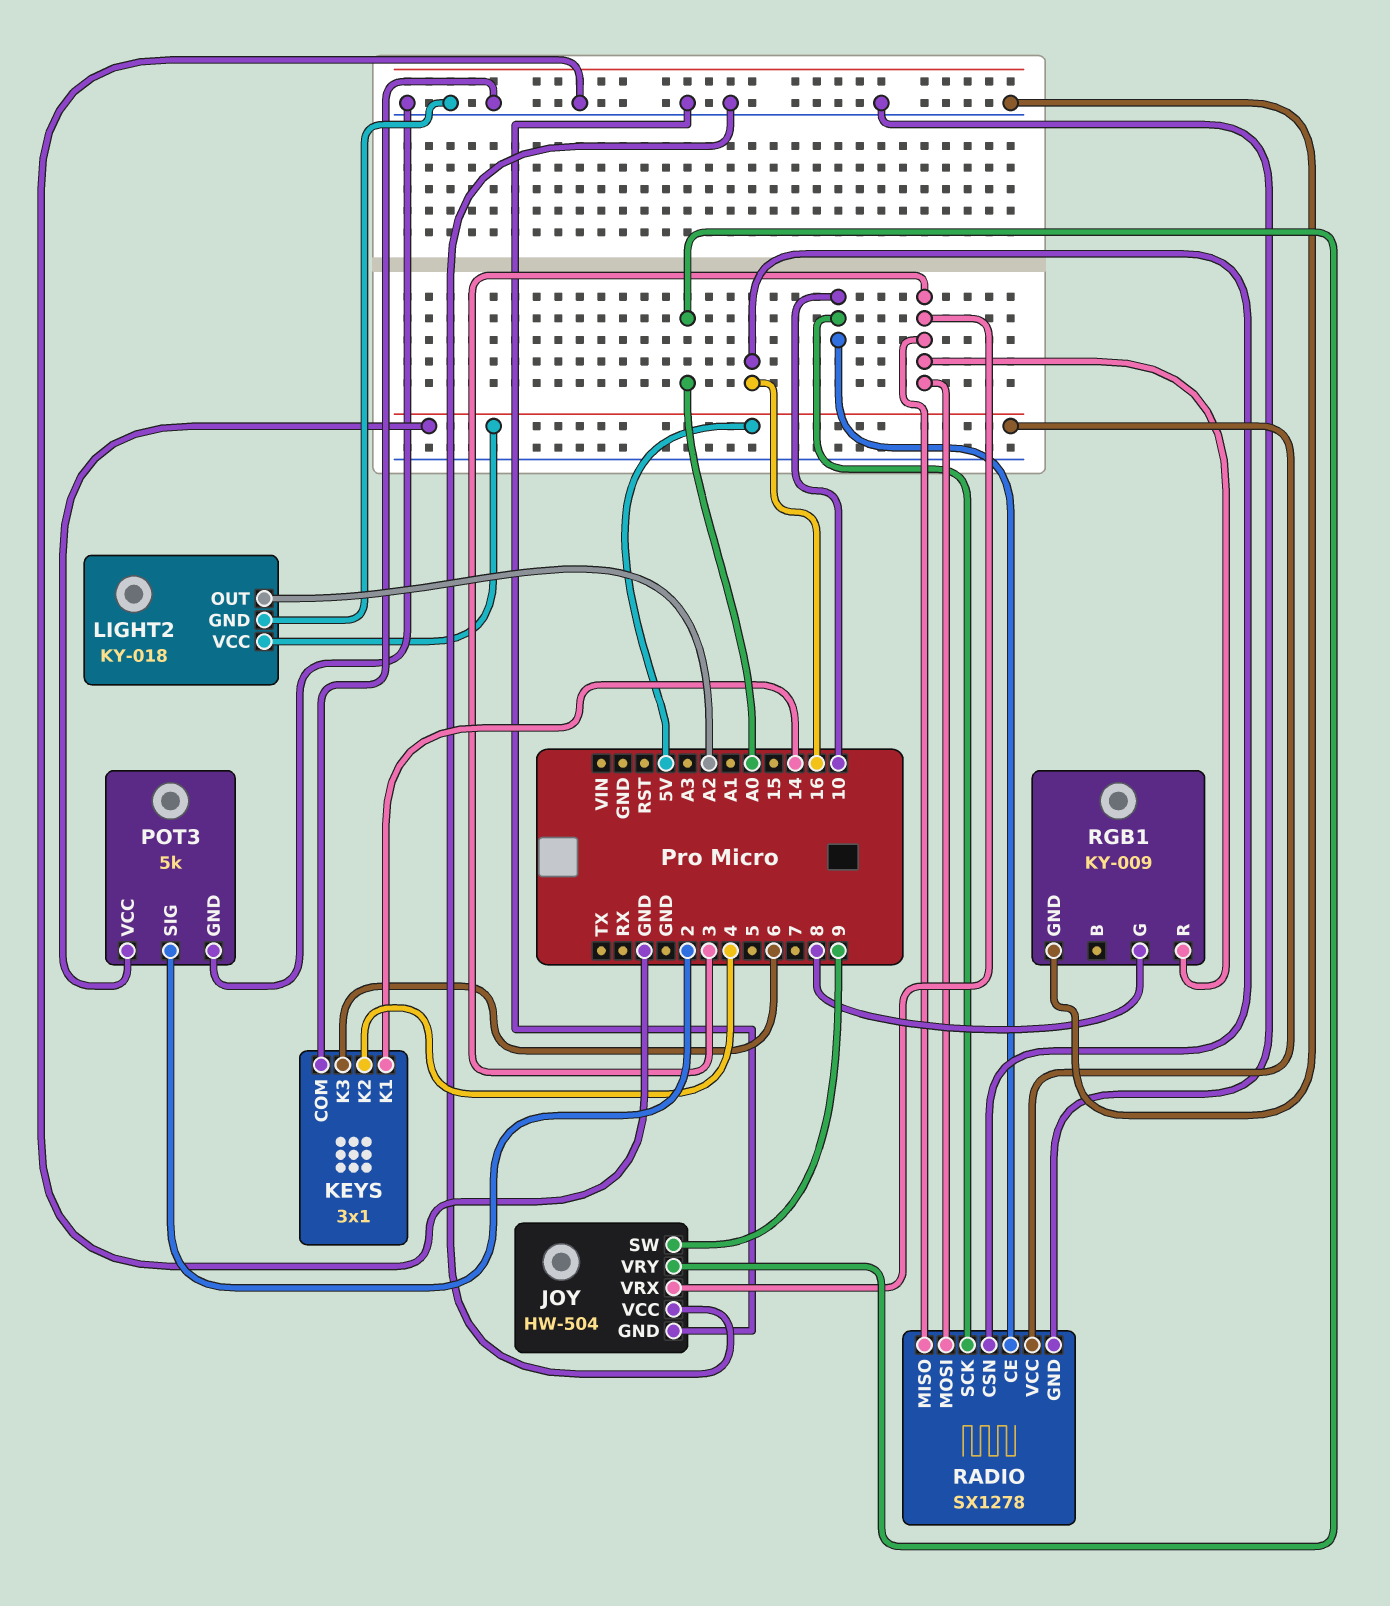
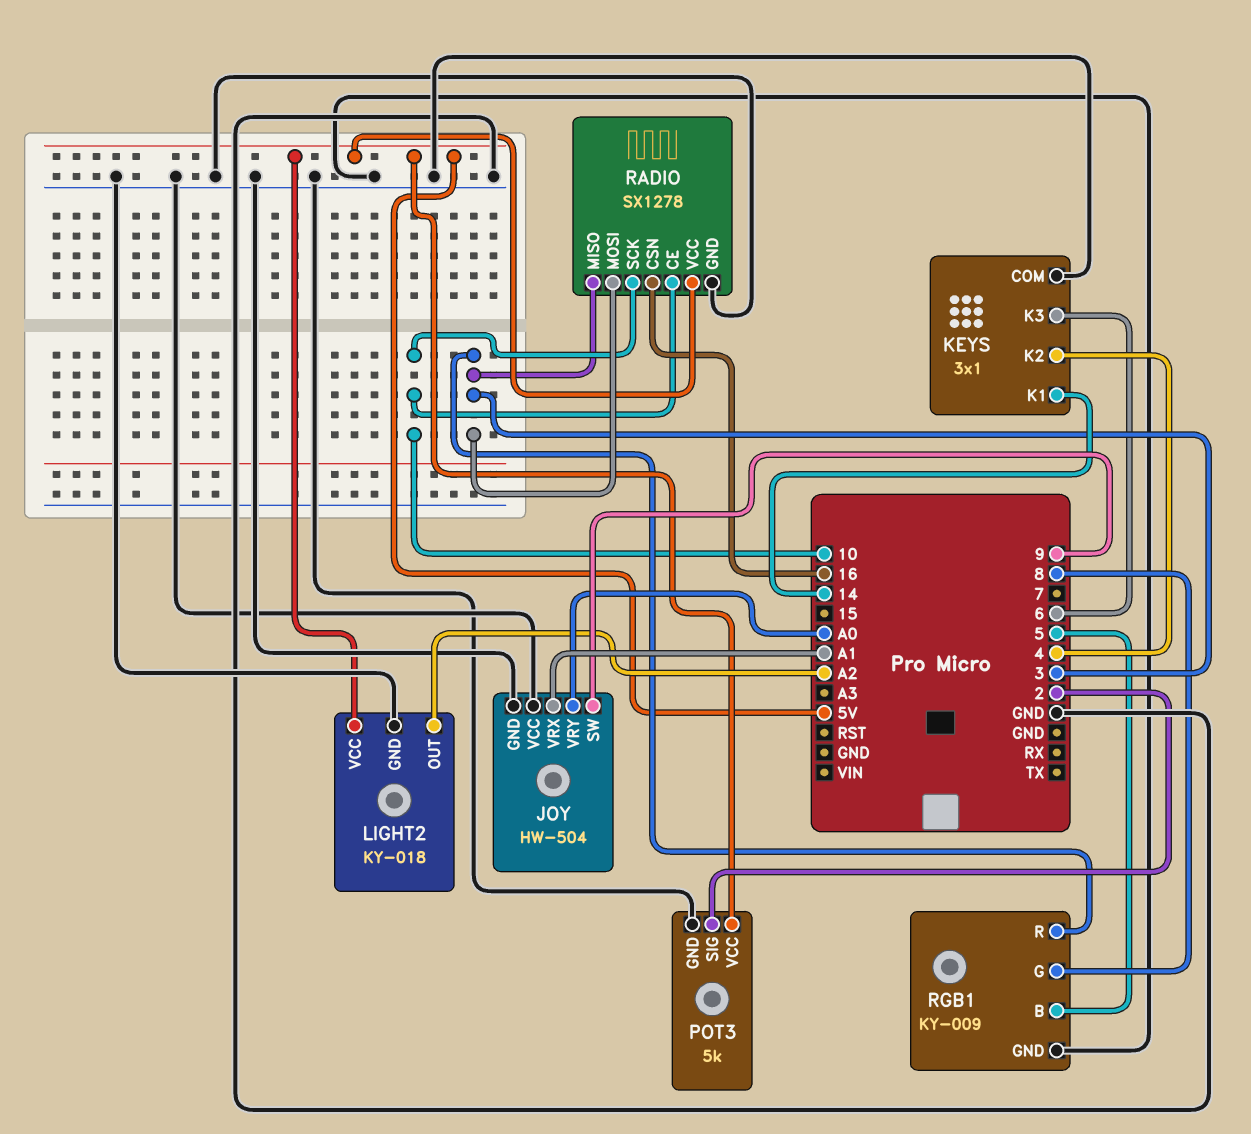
JOY pin VRX: 3 -> A1
RGB1 pin B: none -> 5

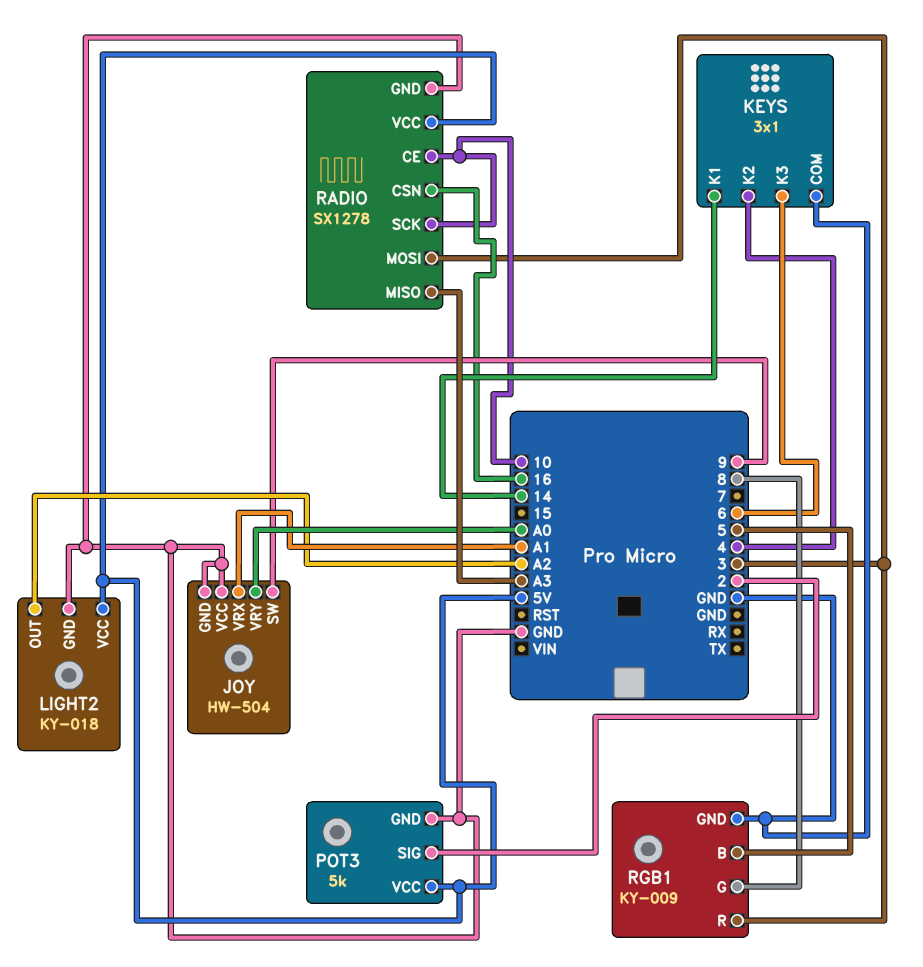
RADIO pin MISO: 3 -> A3

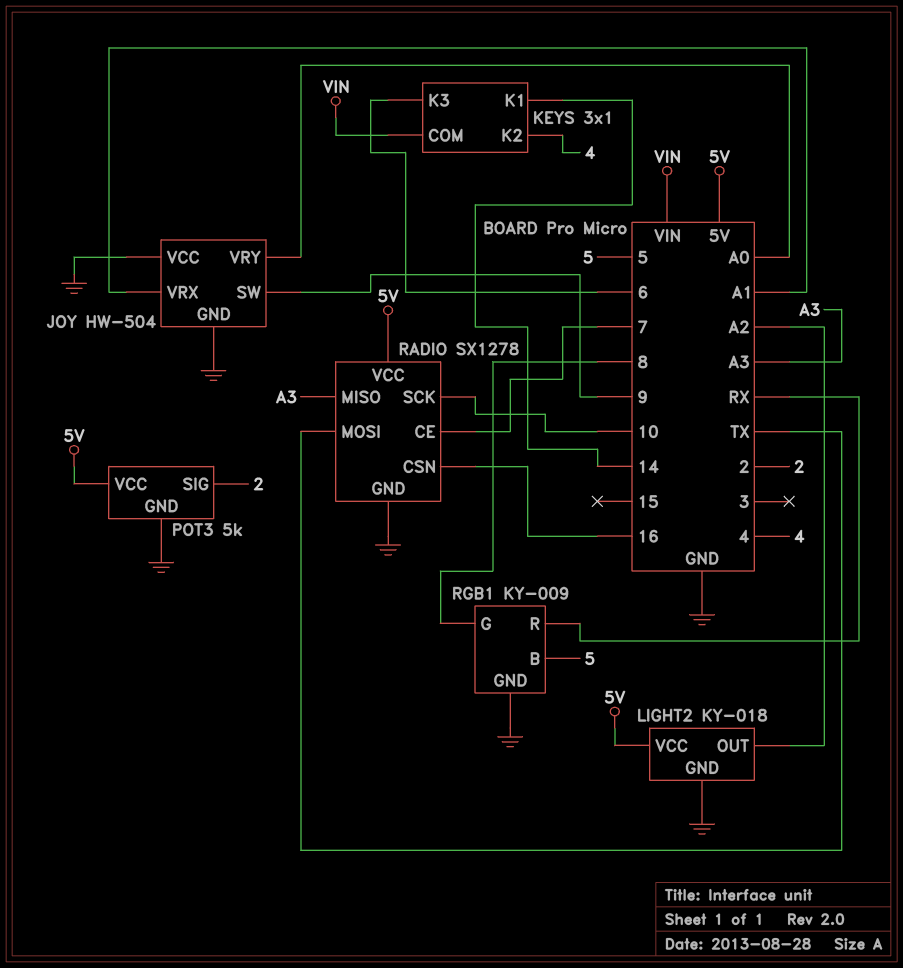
KEYS pin COM: GND -> VIN
RADIO pin CE: 10 -> 7
RADIO pin MOSI: 3 -> TX
RGB1 pin R: 3 -> RX

